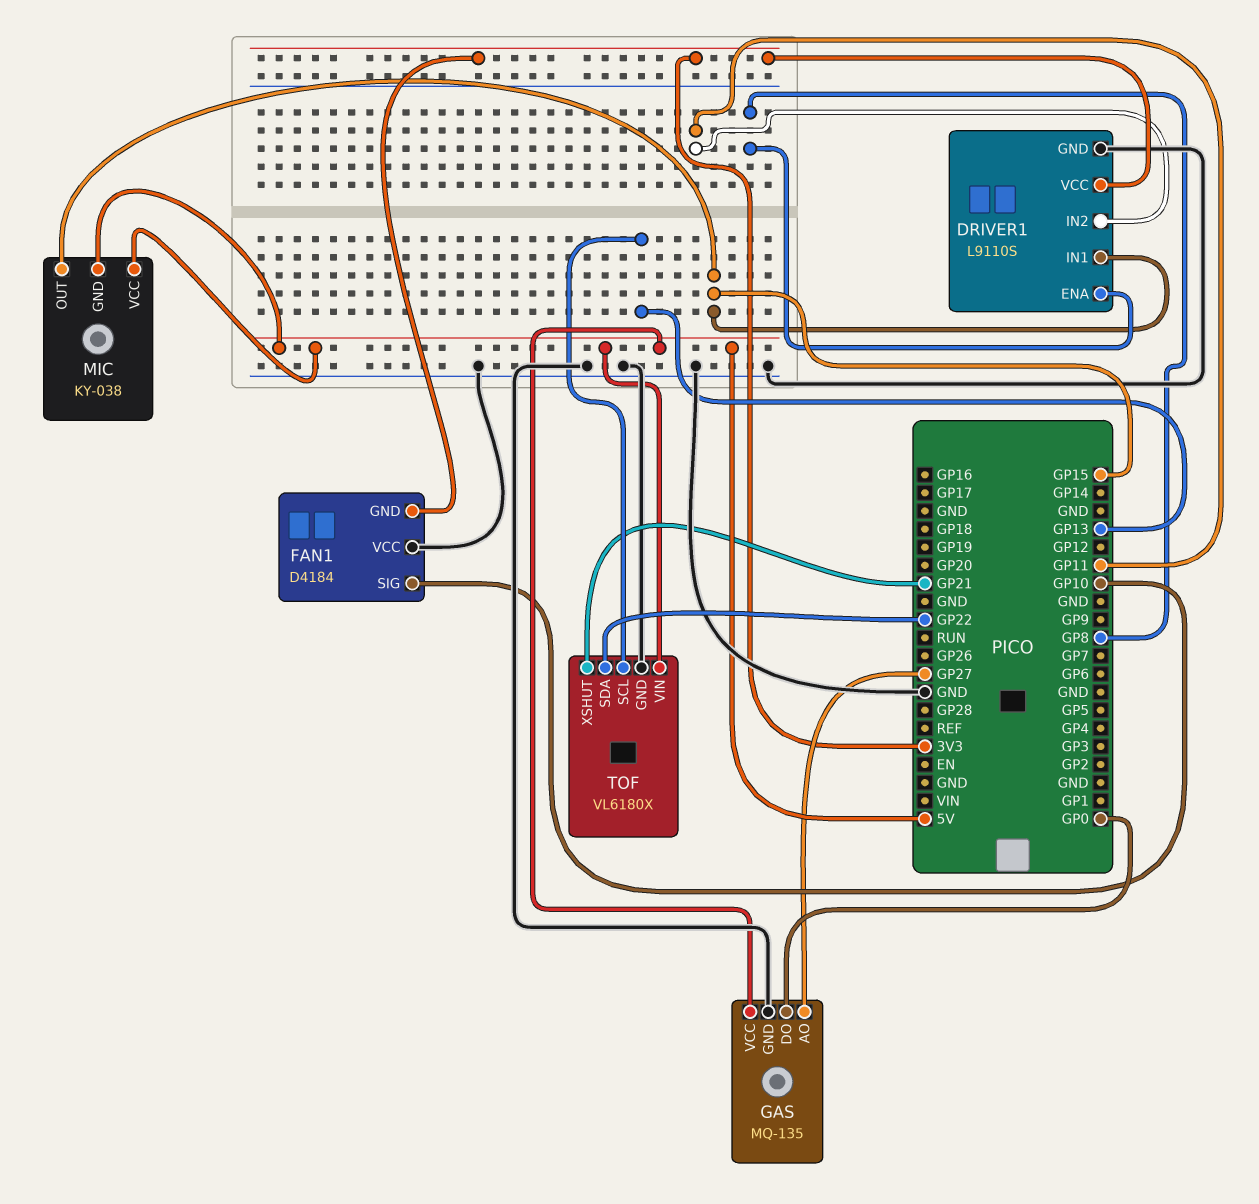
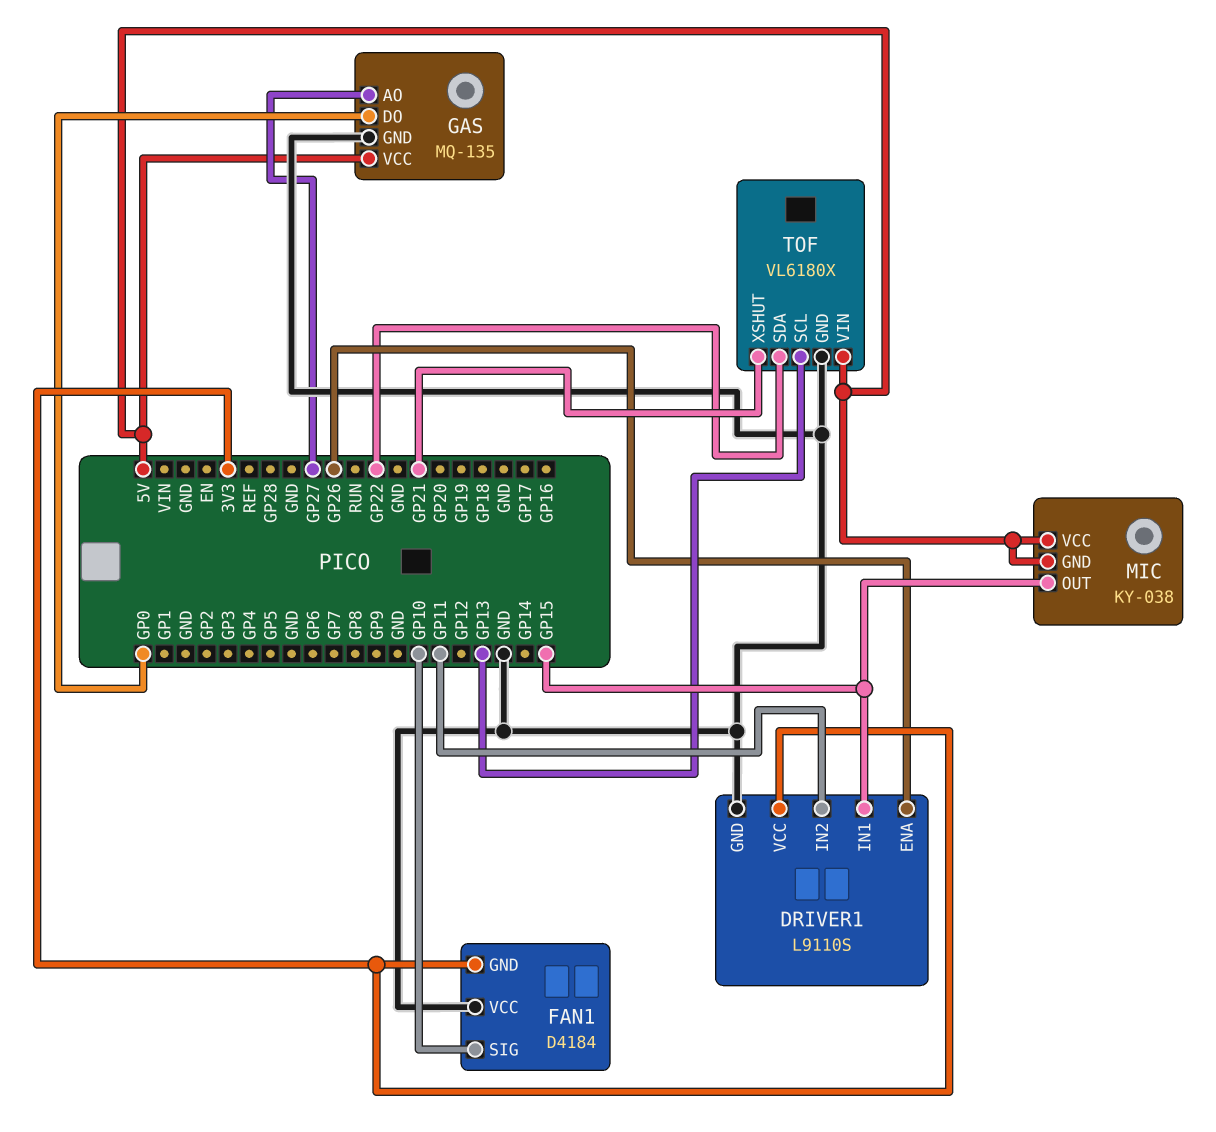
DRIVER1 pin ENA: GP8 -> GP26

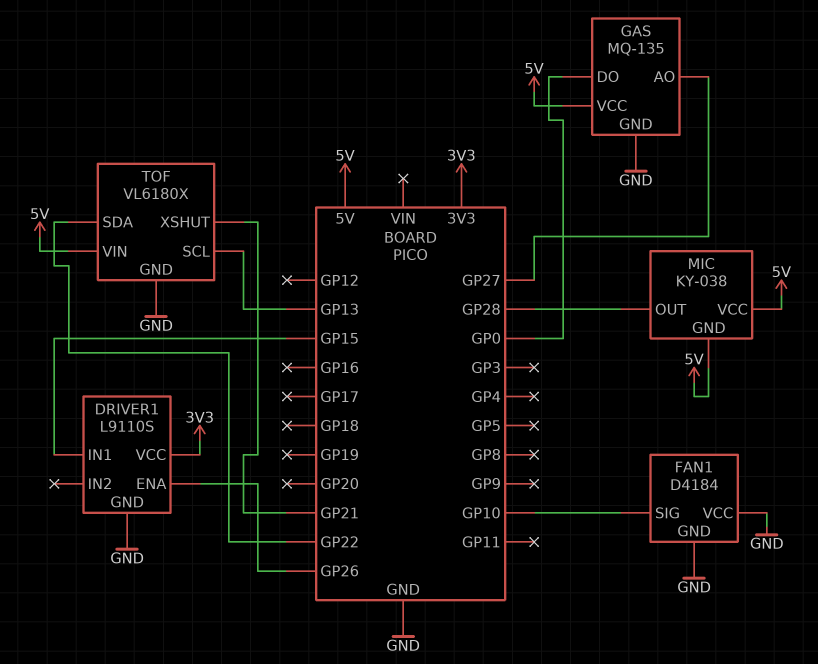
DRIVER1 pin IN2: GP11 -> none
FAN1 pin GND: 3V3 -> GND
MIC pin OUT: GP15 -> GP28

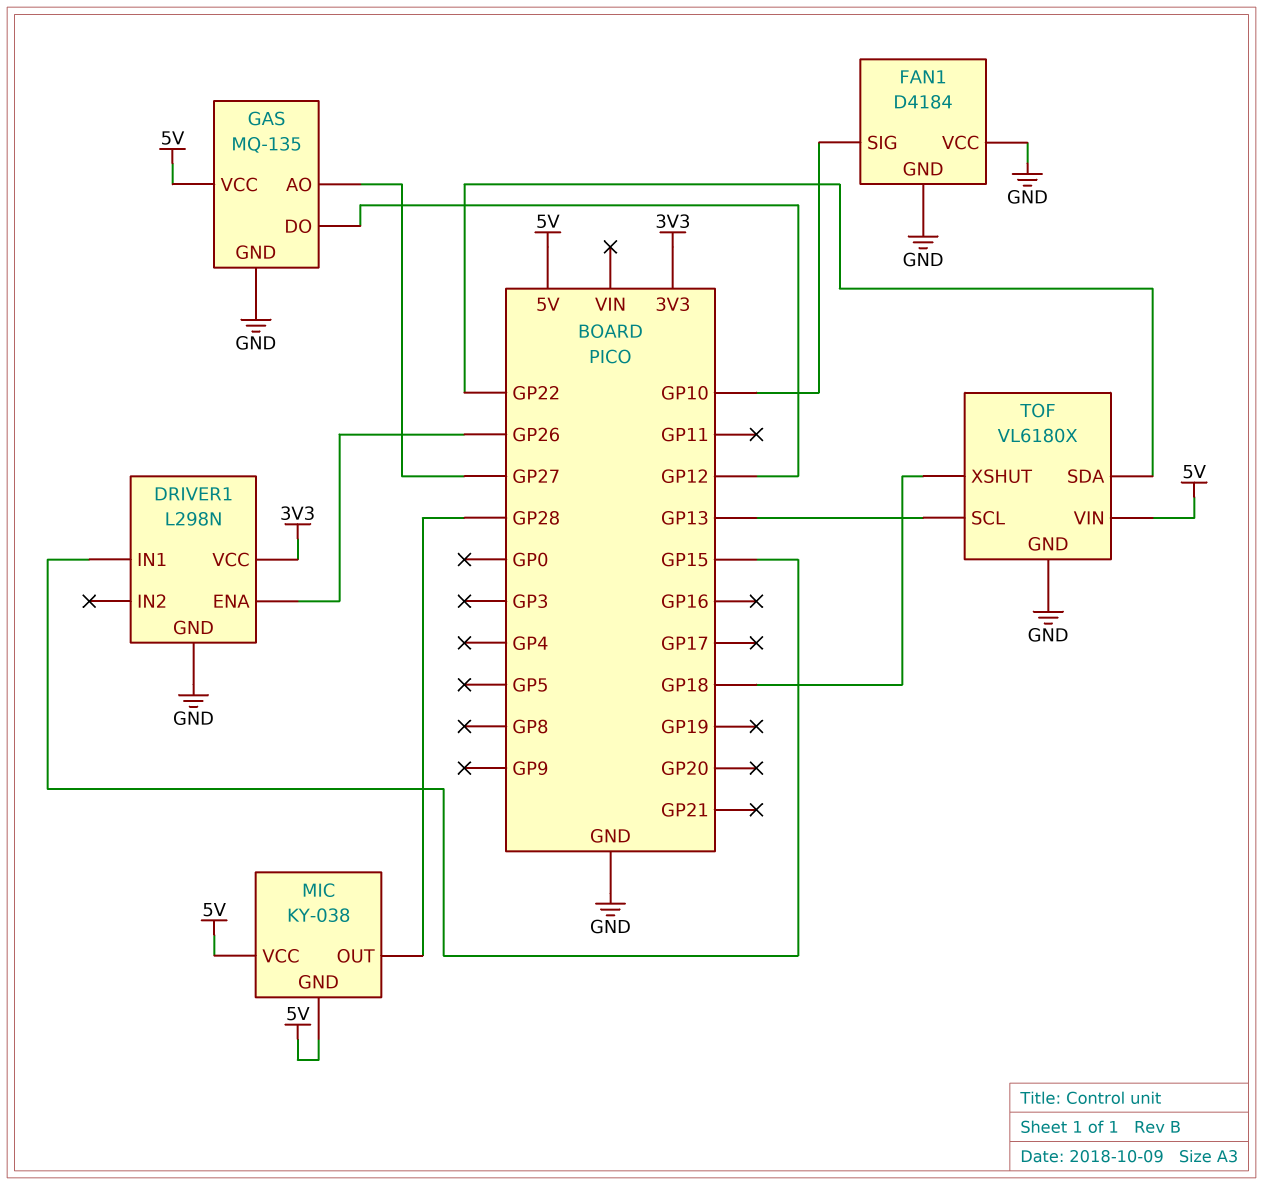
DRIVER1: L9110S -> L298N
GAS pin DO: GP0 -> GP12
TOF pin XSHUT: GP21 -> GP18

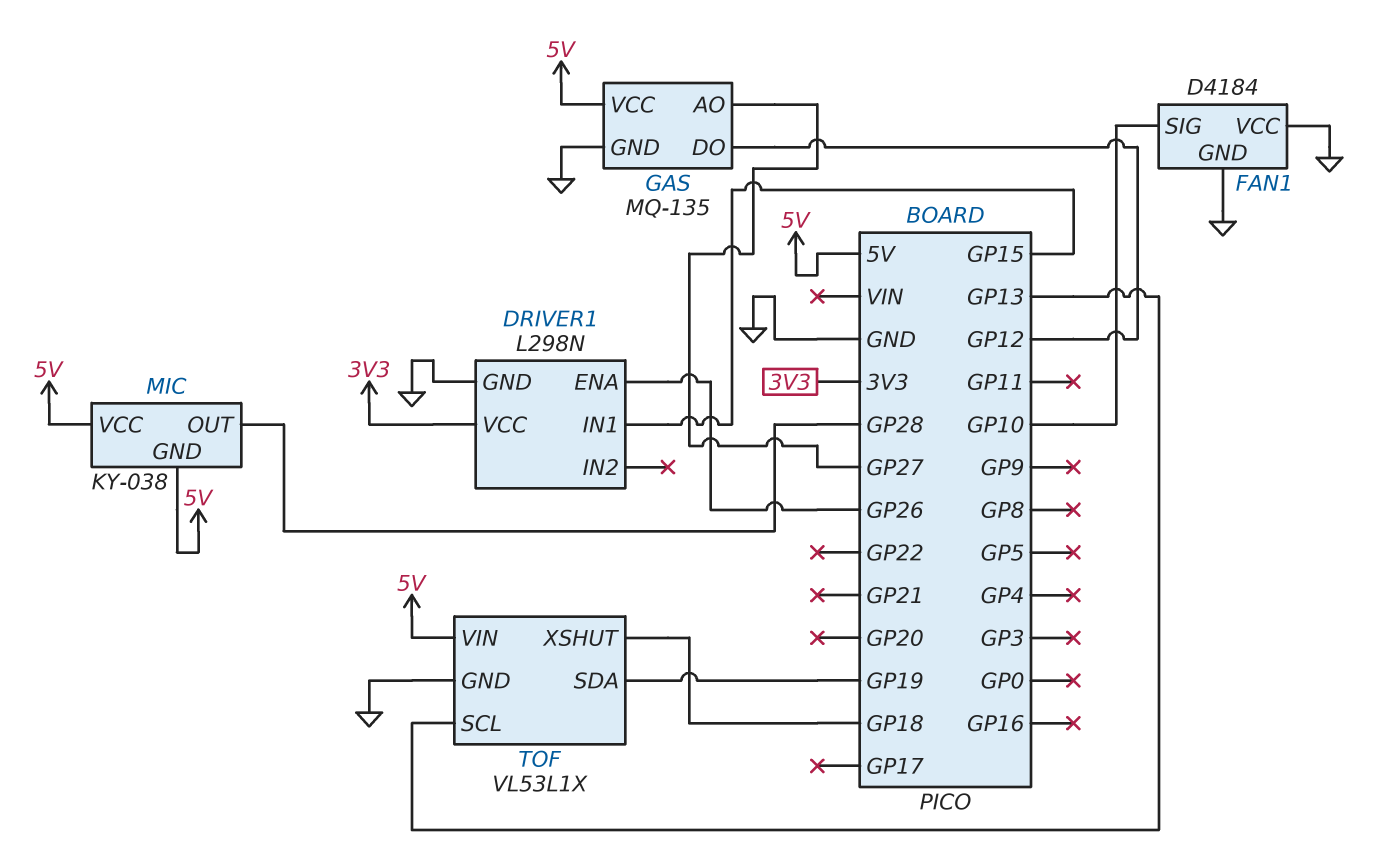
TOF: VL6180X -> VL53L1X
TOF pin SDA: GP22 -> GP19

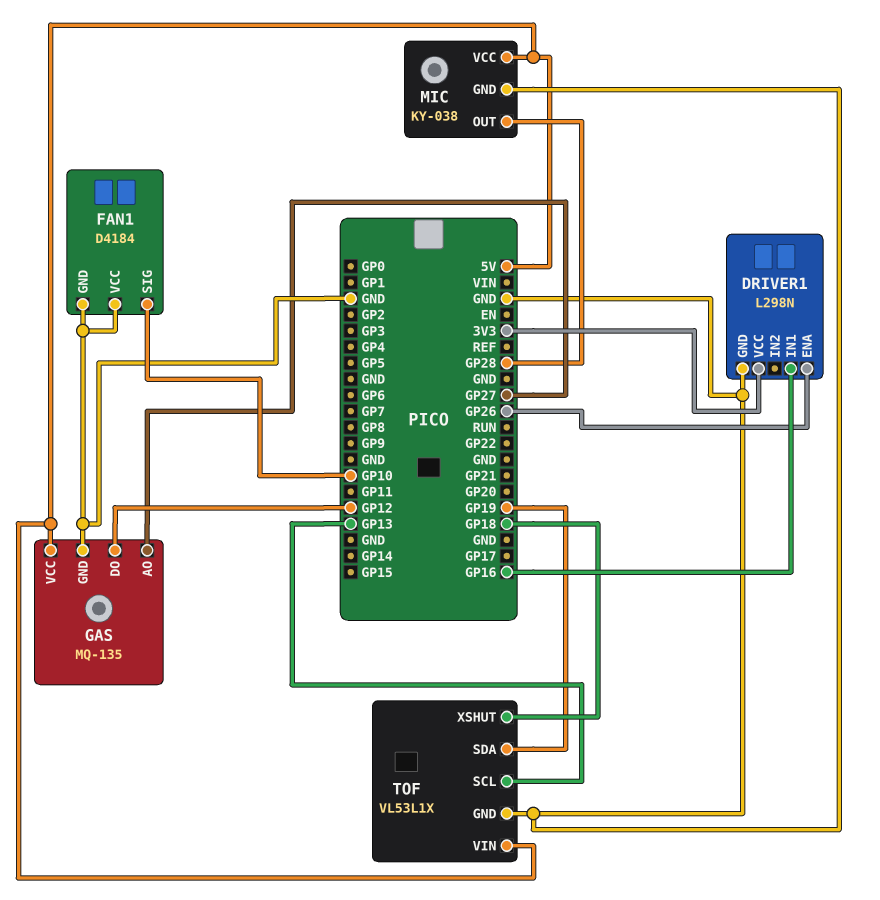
DRIVER1 pin IN1: GP15 -> GP16
MIC pin GND: 5V -> GND

